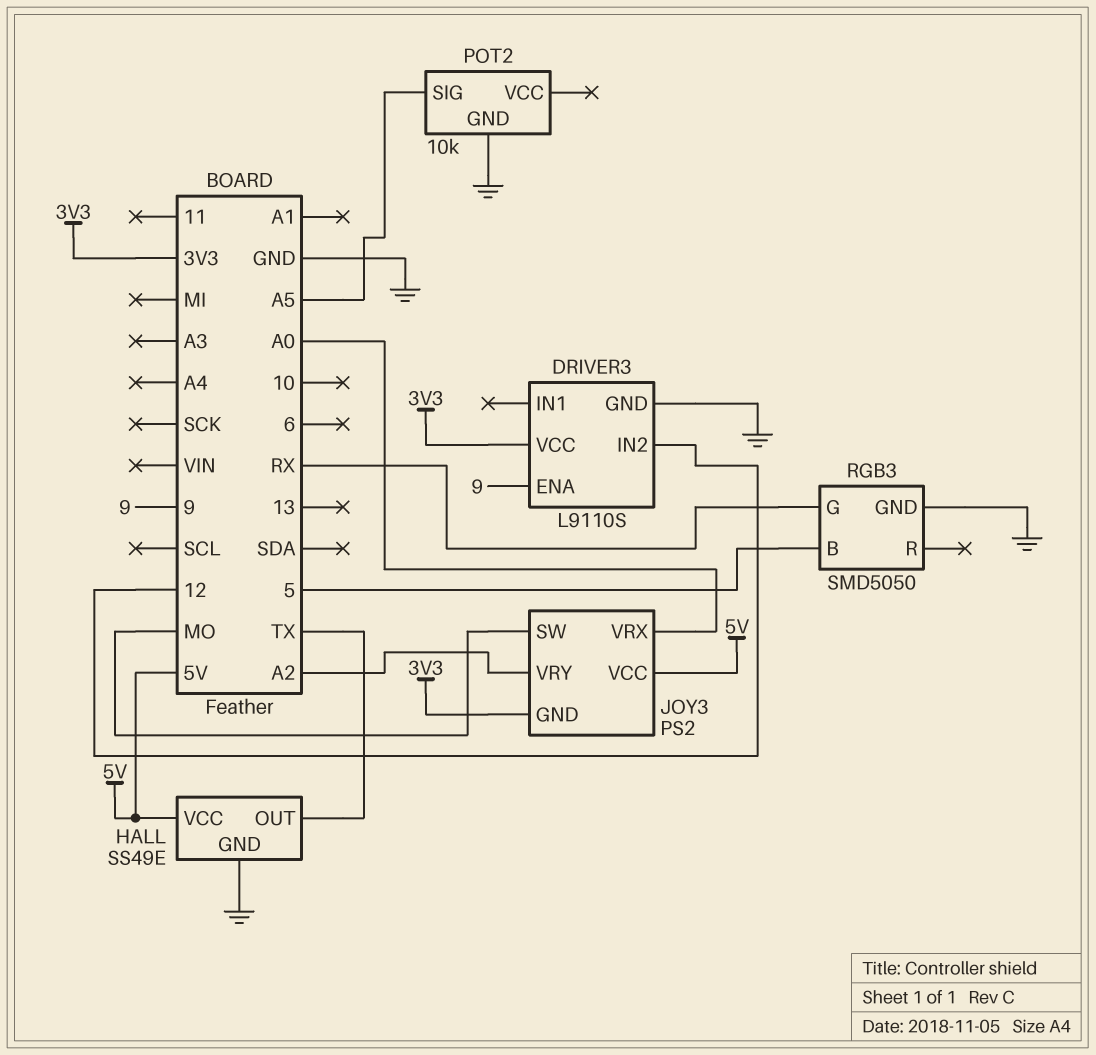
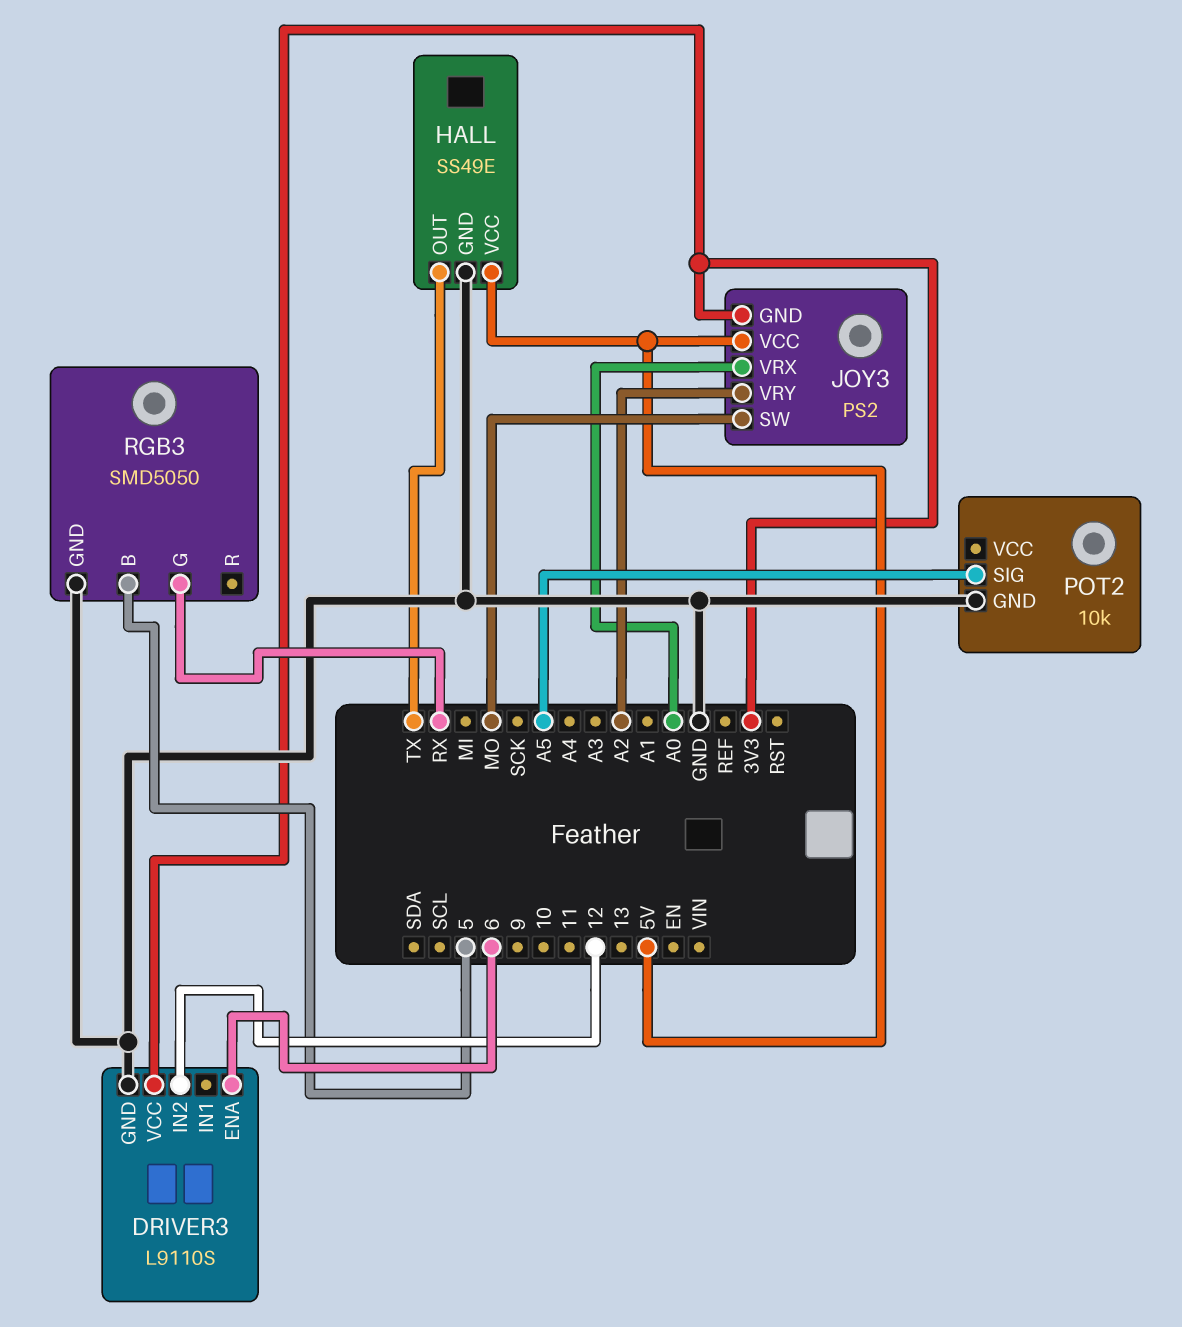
DRIVER3 pin ENA: 9 -> 6

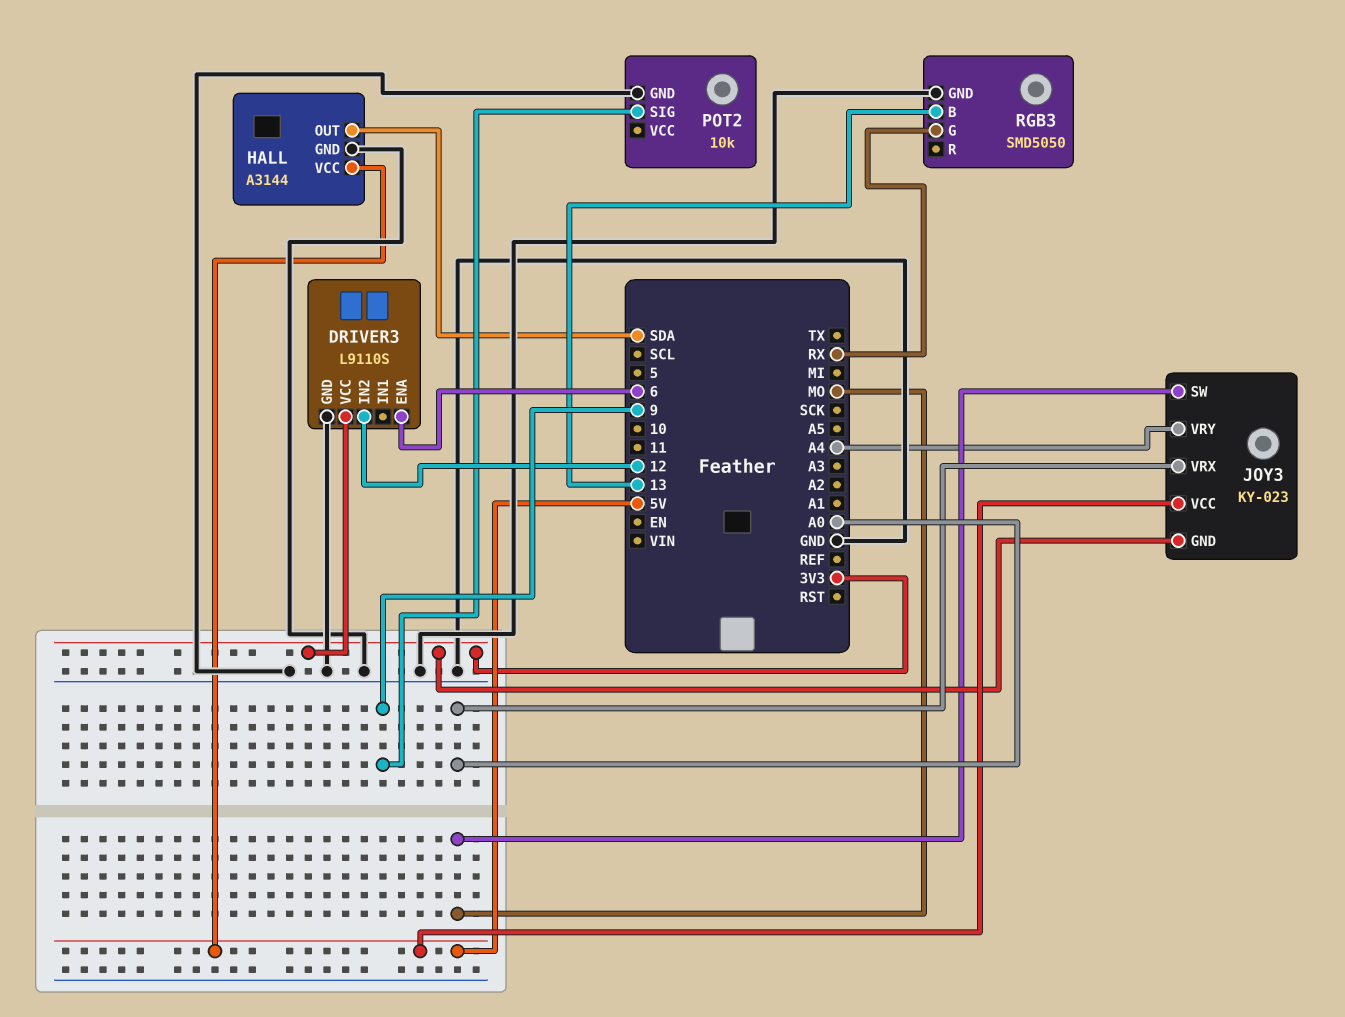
HALL: SS49E -> A3144
HALL pin OUT: TX -> SDA
JOY3: PS2 -> KY-023
JOY3 pin VRY: A2 -> A4
POT2 pin SIG: A5 -> 9
RGB3 pin B: 5 -> 13

